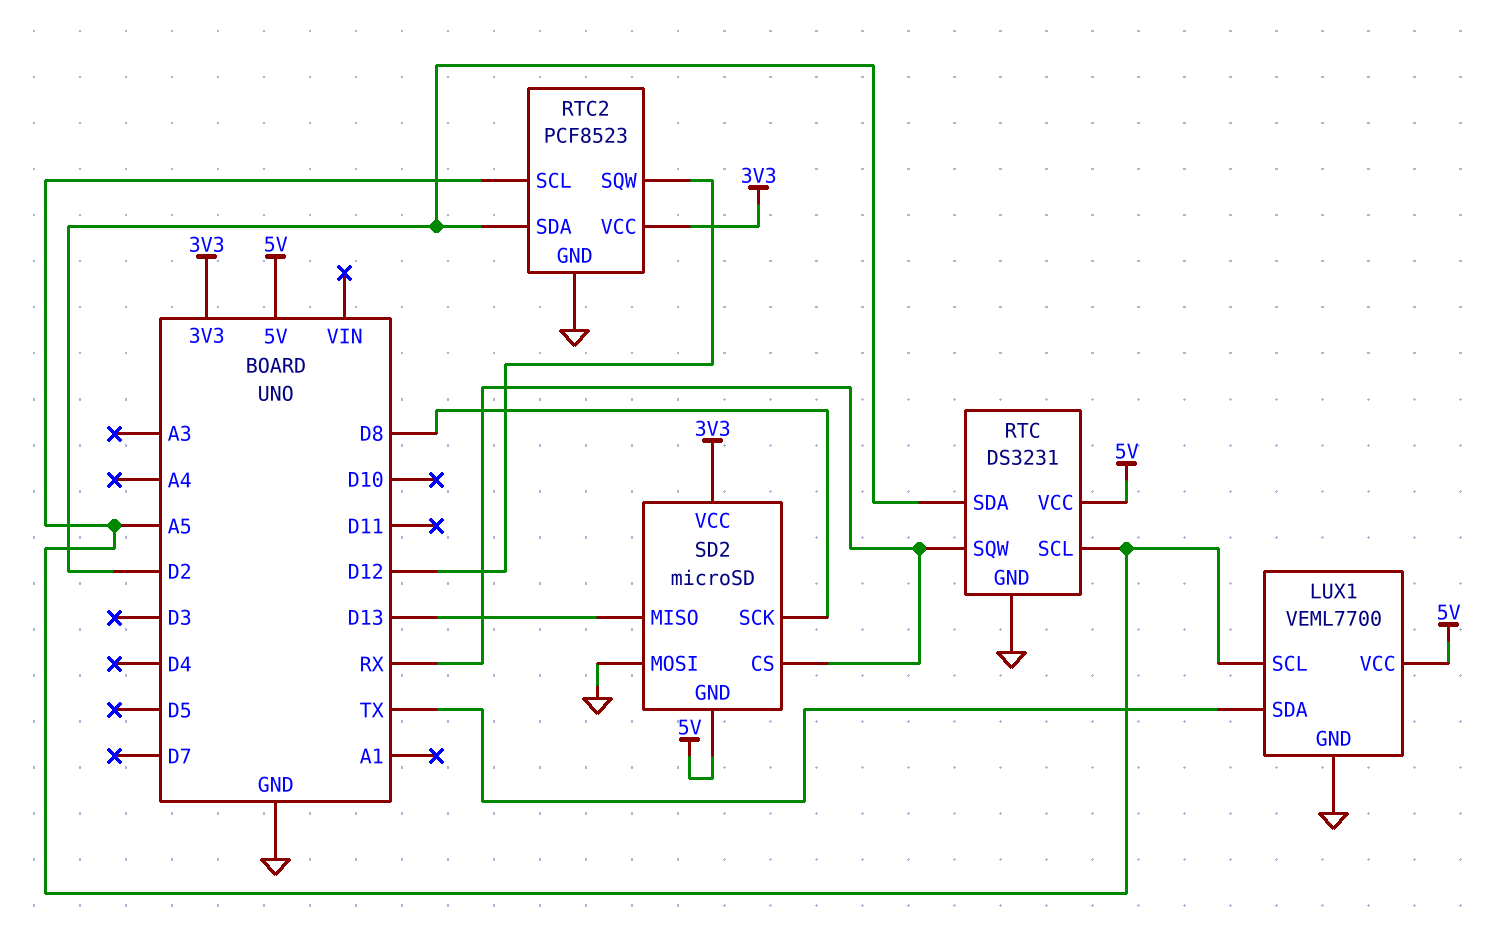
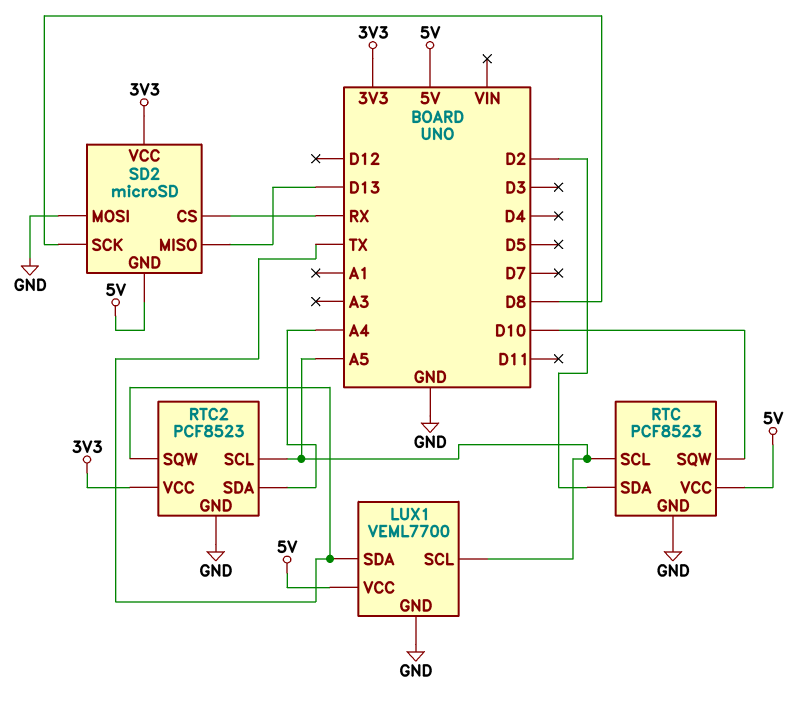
RTC: DS3231 -> PCF8523
RTC pin SQW: RX -> D10
RTC2 pin SDA: D2 -> A4
RTC2 pin SQW: D12 -> TX

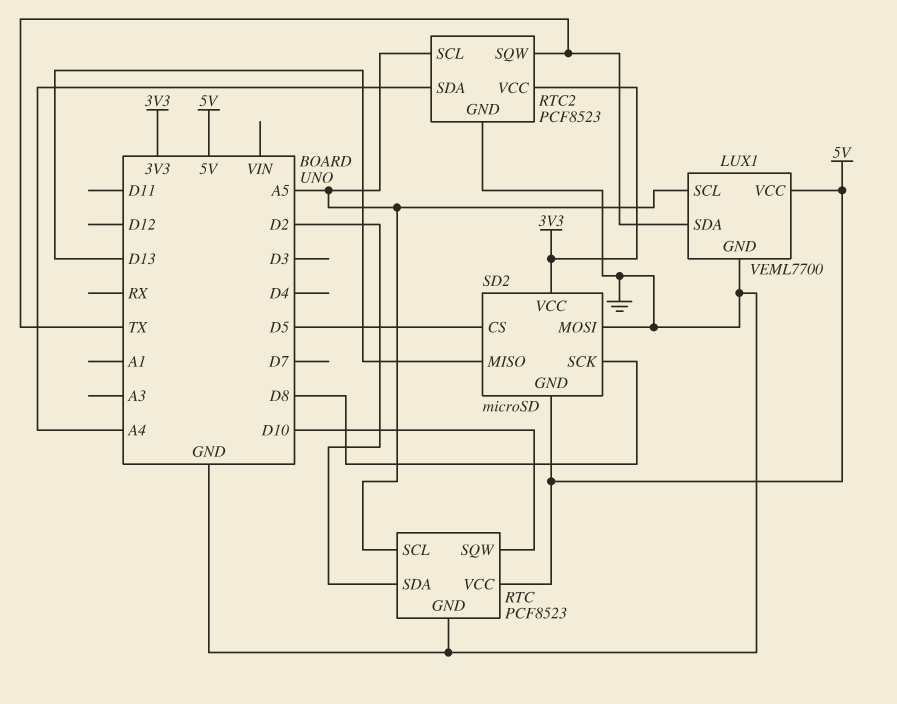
SD2 pin CS: RX -> D5

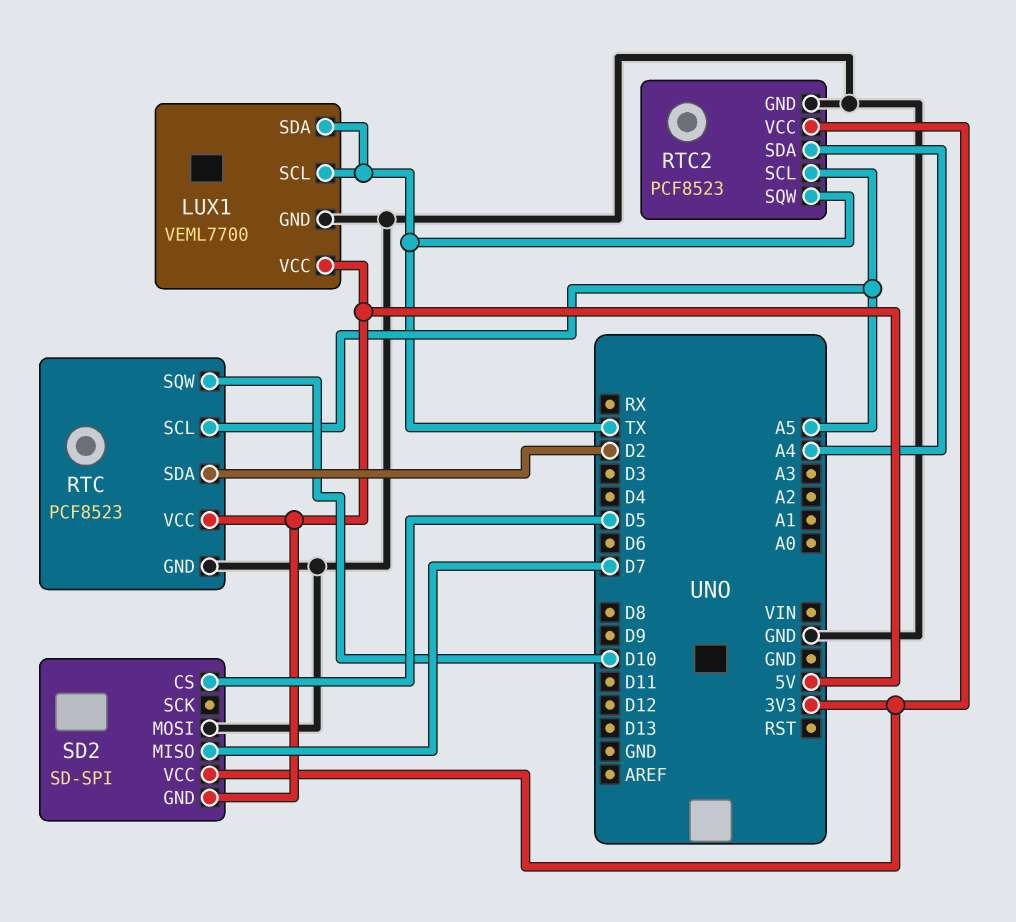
LUX1 pin SCL: A5 -> TX
SD2: microSD -> SD-SPI
SD2 pin MISO: D13 -> D7
SD2 pin SCK: D8 -> none

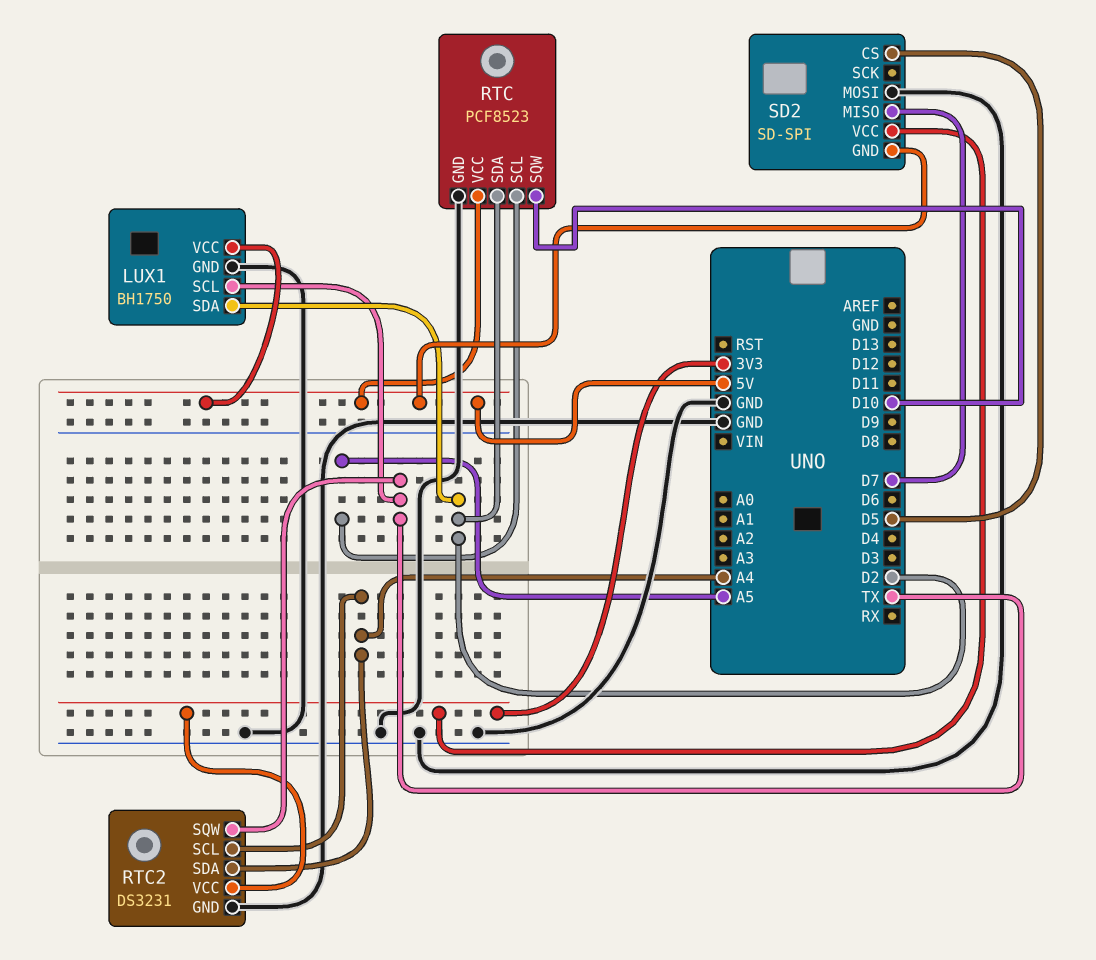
LUX1: VEML7700 -> BH1750
LUX1 pin SDA: TX -> D2
RTC2: PCF8523 -> DS3231
RTC2 pin SCL: A5 -> A4

